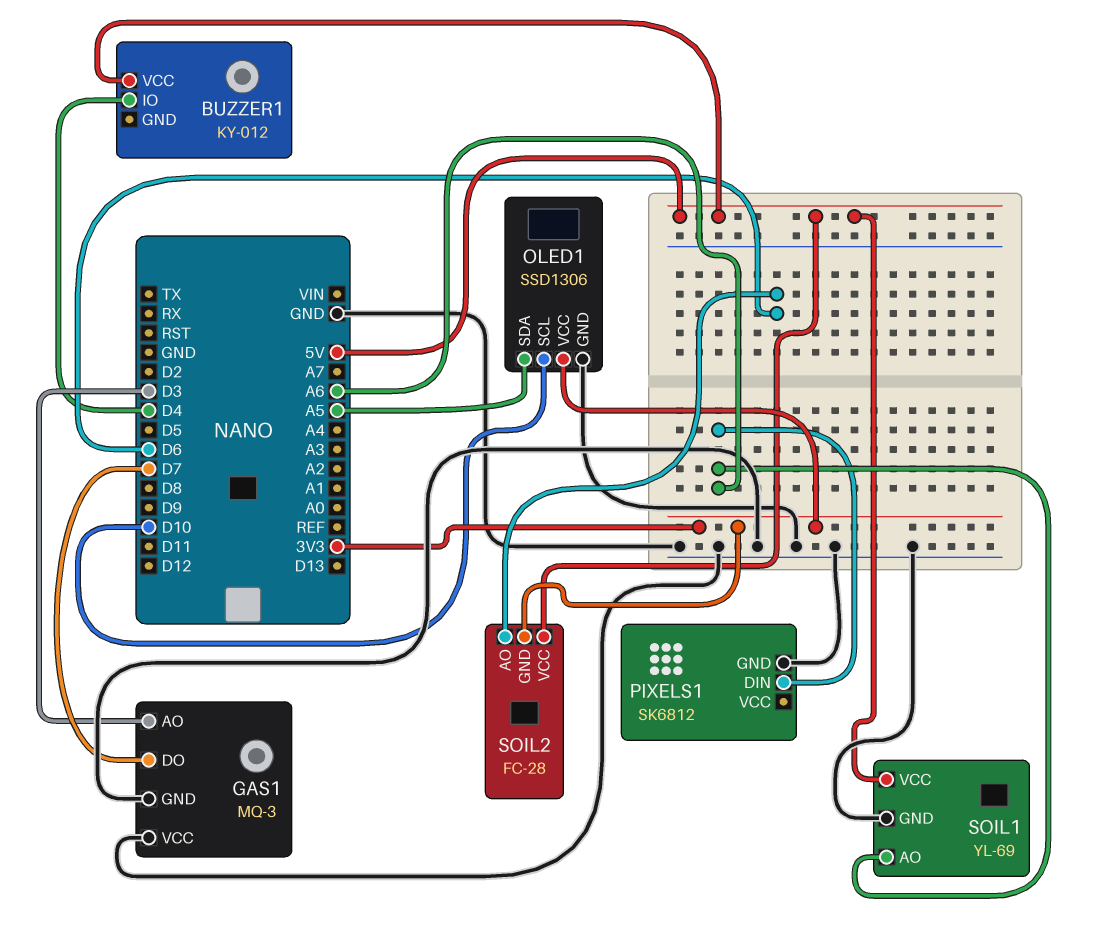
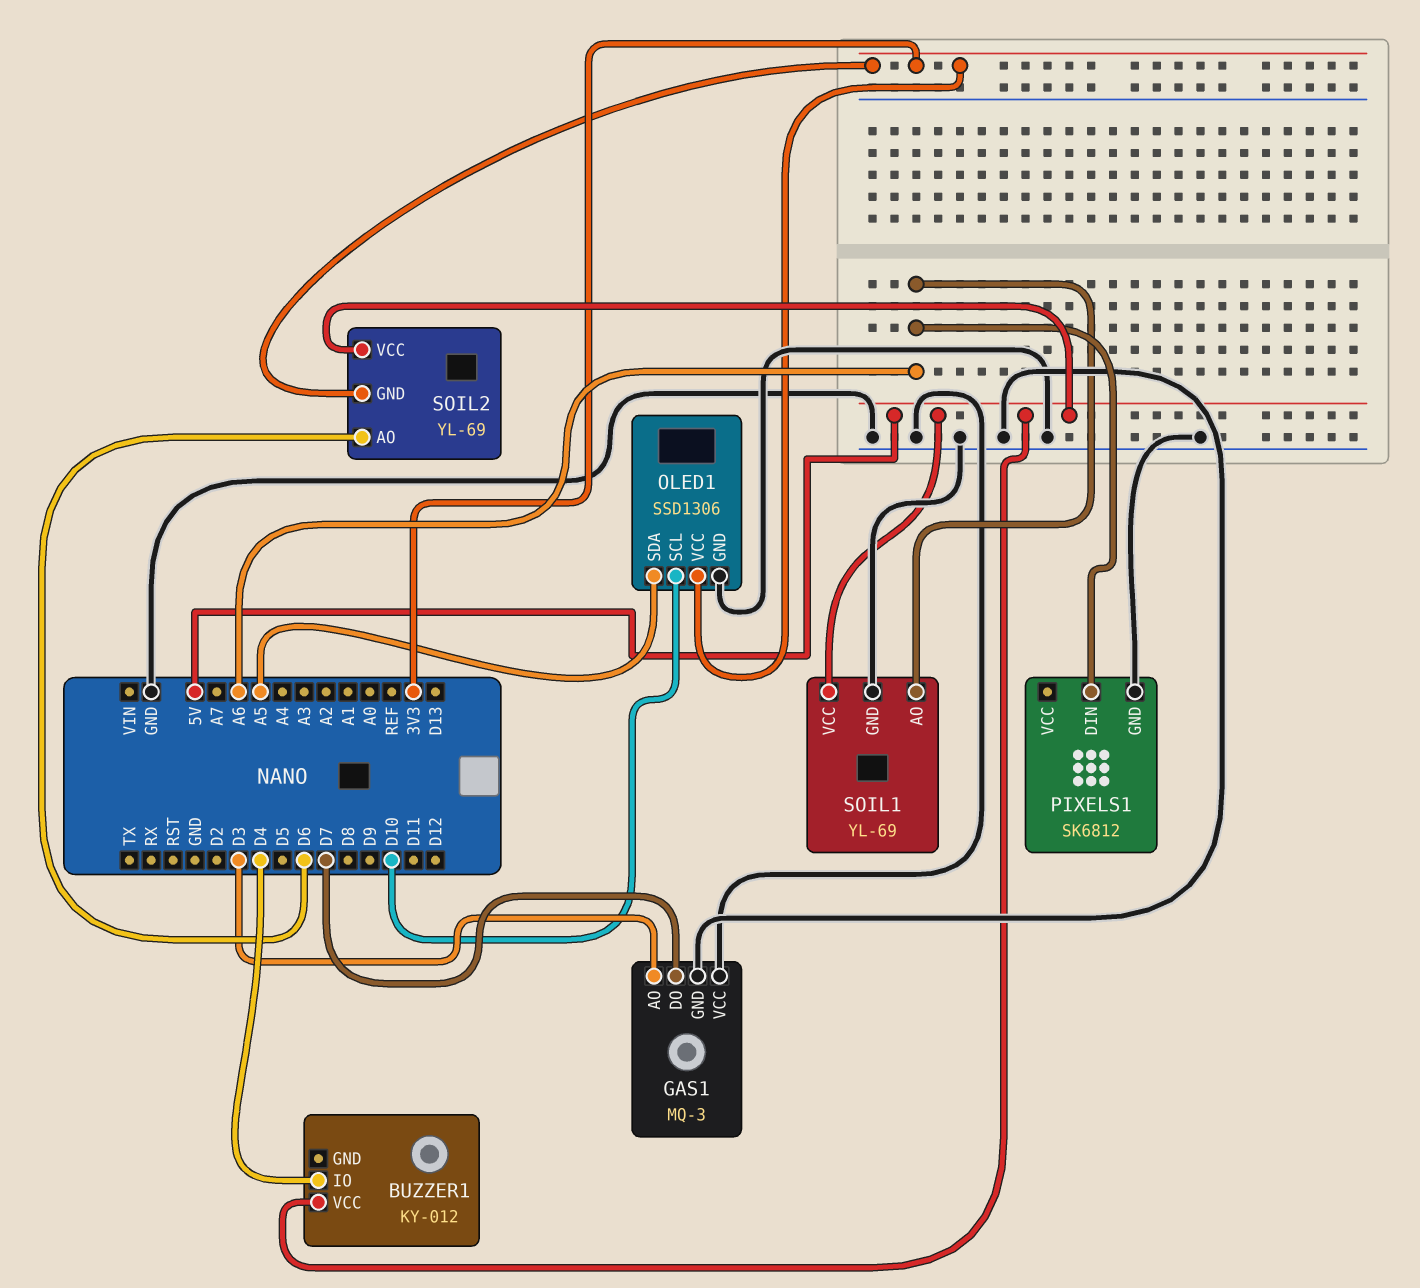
SOIL2: FC-28 -> YL-69

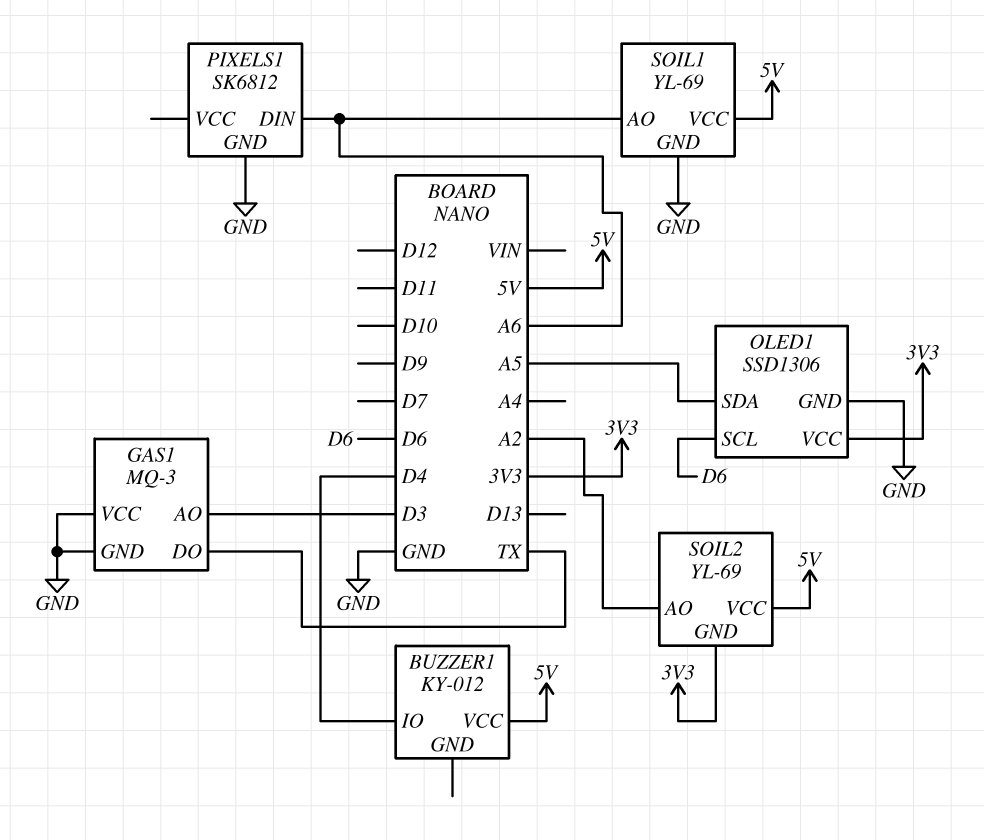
GAS1 pin DO: D7 -> TX
OLED1 pin SCL: D10 -> D6
SOIL2 pin AO: D6 -> A2

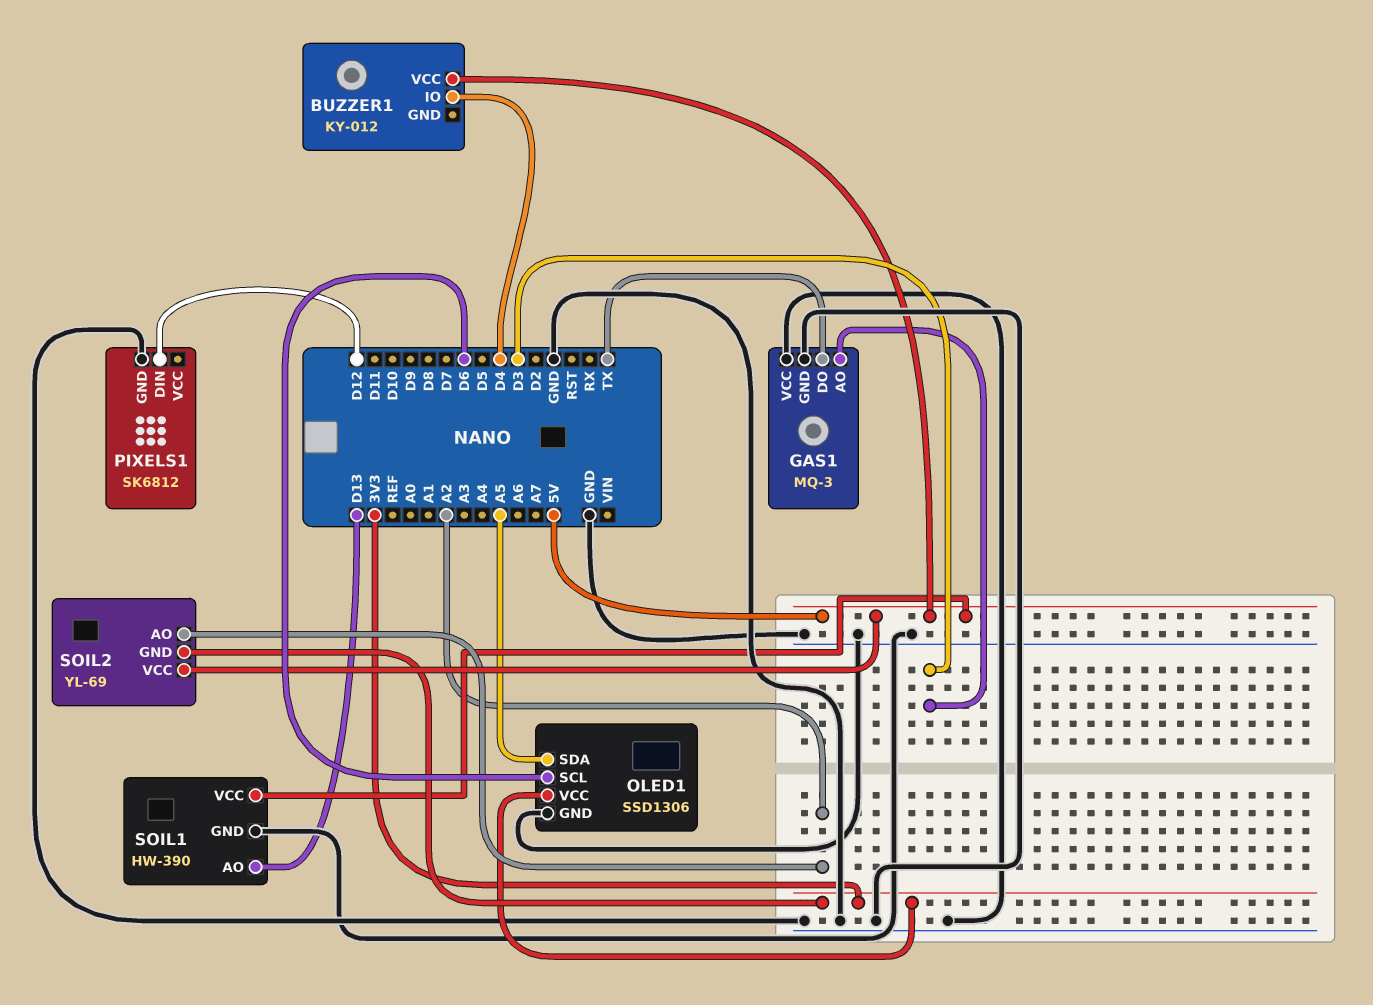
PIXELS1 pin DIN: A6 -> D12
SOIL1: YL-69 -> HW-390
SOIL1 pin AO: A6 -> D13

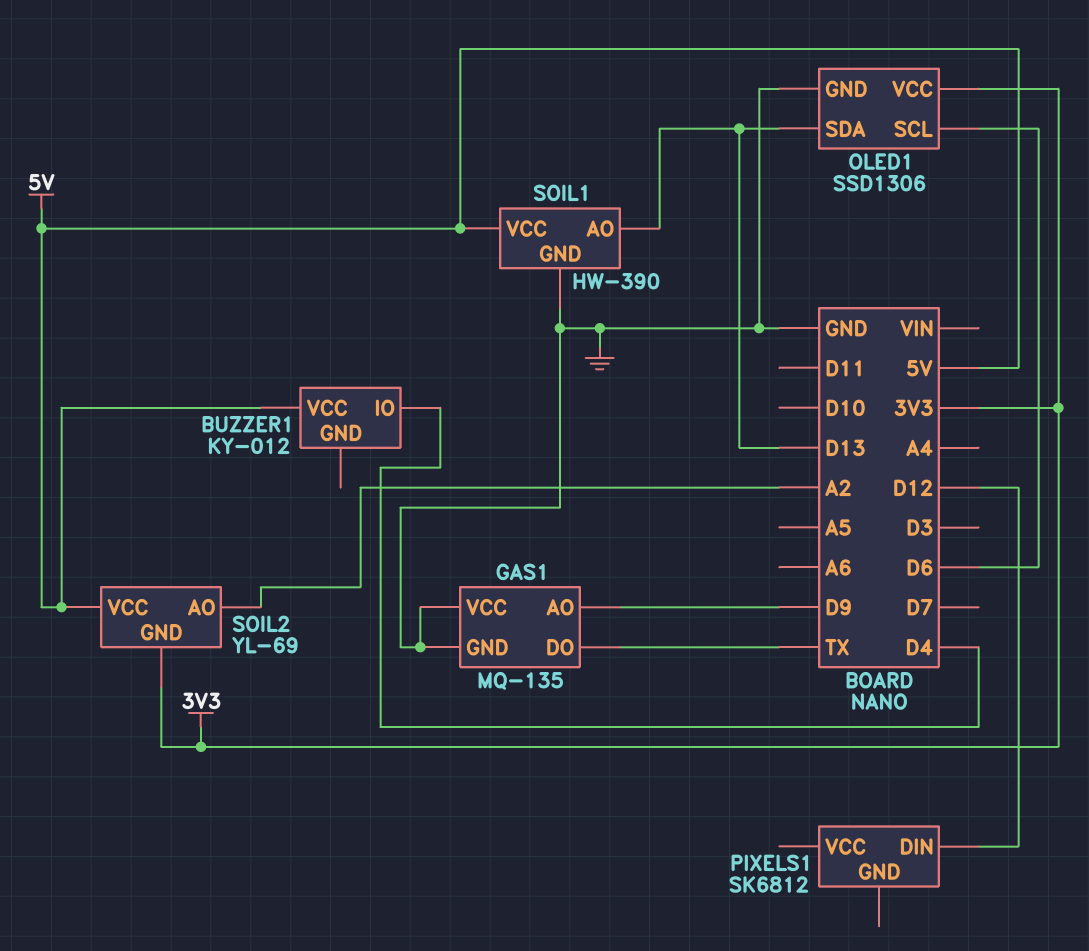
GAS1: MQ-3 -> MQ-135
GAS1 pin AO: D3 -> D9
OLED1 pin SDA: A5 -> D13
PIXELS1 pin GND: GND -> none

